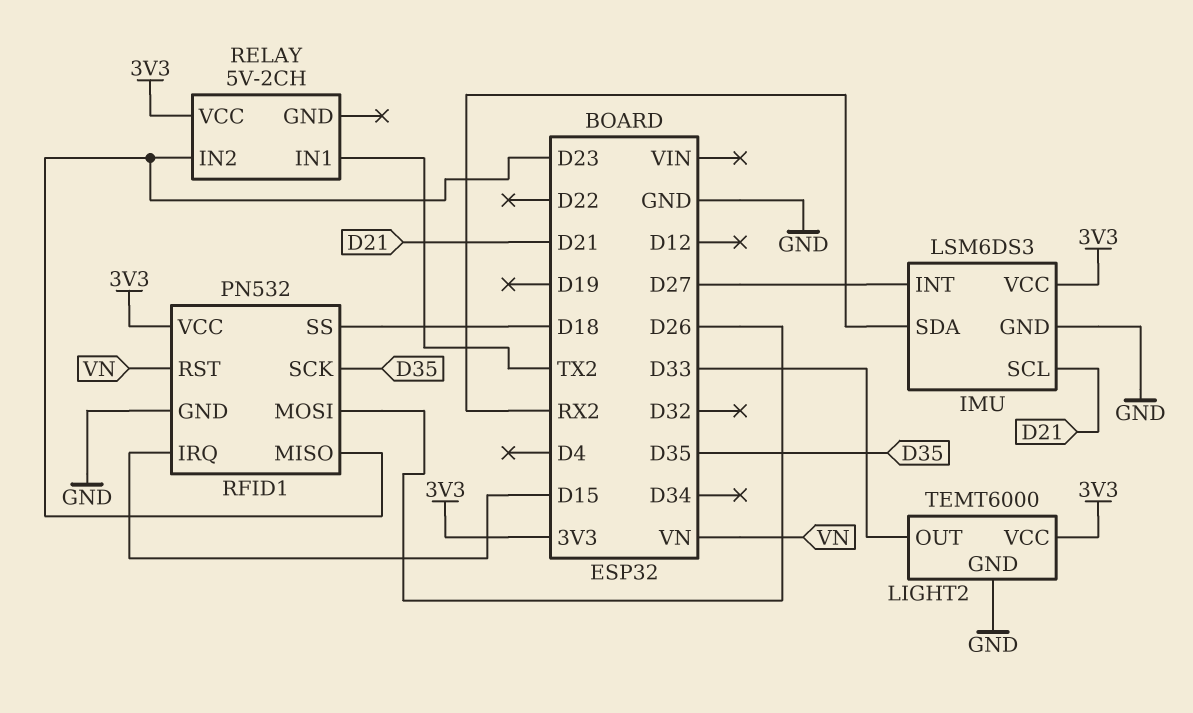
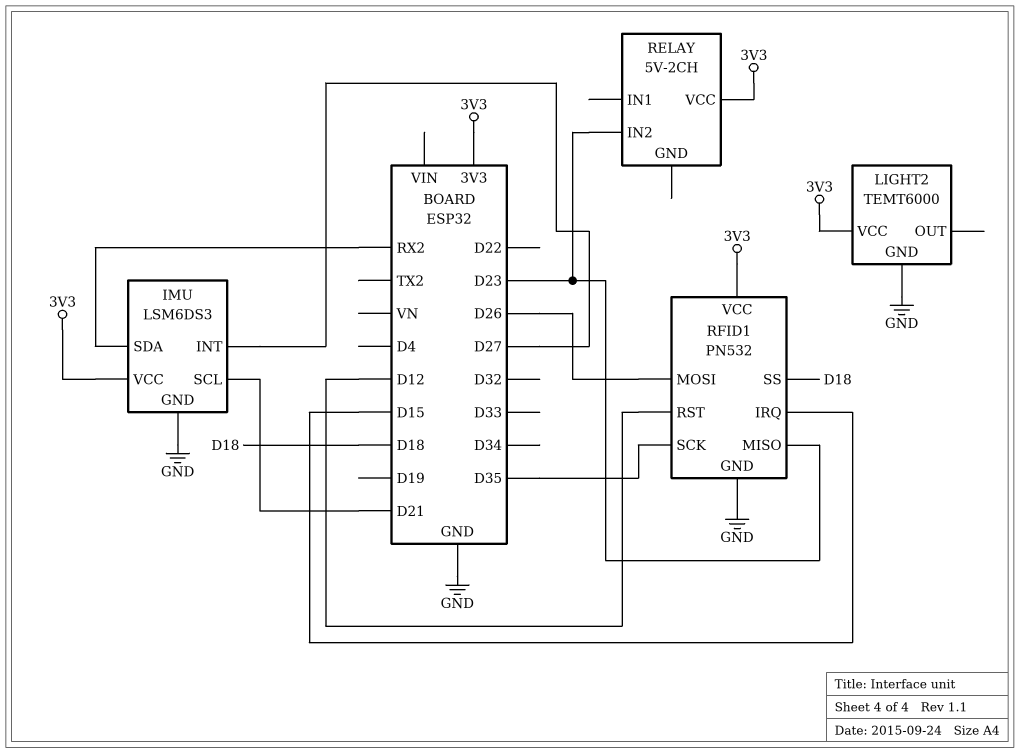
LIGHT2 pin OUT: D33 -> none
RELAY pin IN1: TX2 -> none
RFID1 pin RST: VN -> D12

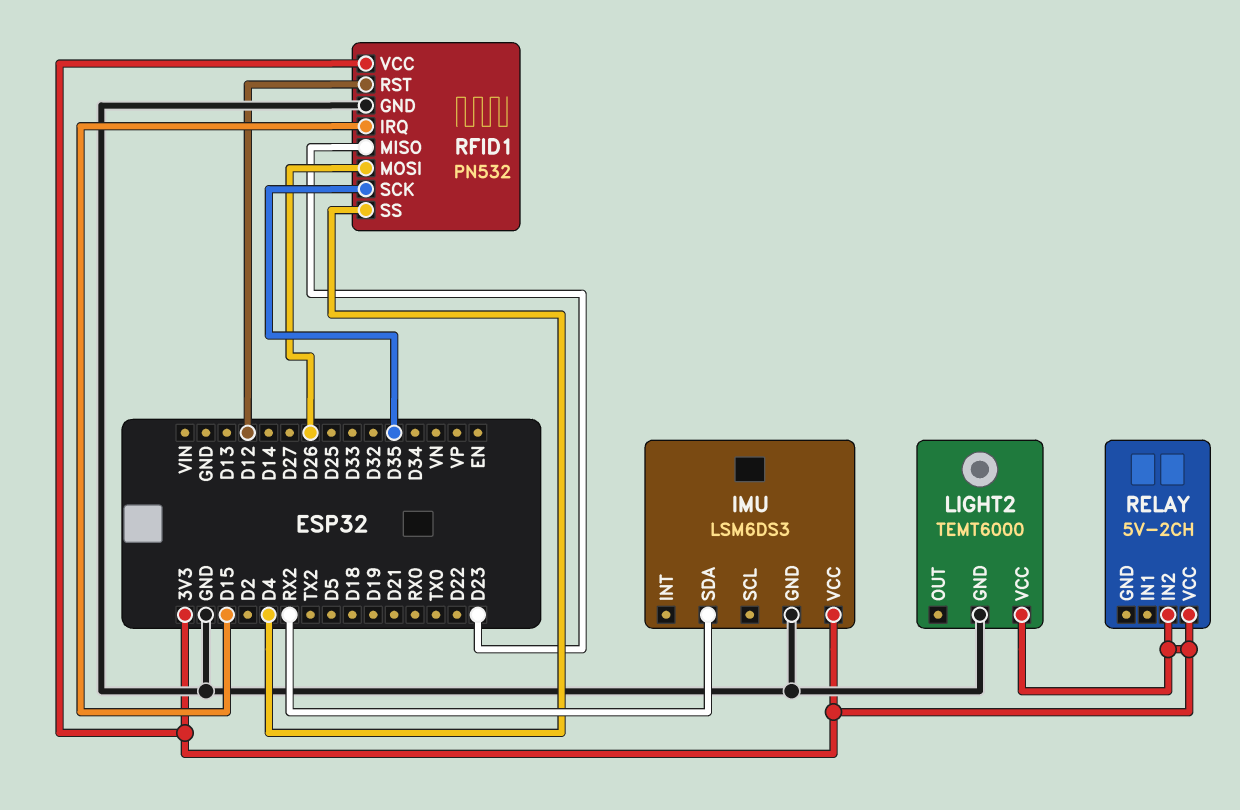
IMU pin INT: D27 -> none
IMU pin SCL: D21 -> none
RELAY pin IN2: D23 -> 3V3
RFID1 pin SS: D18 -> D4

